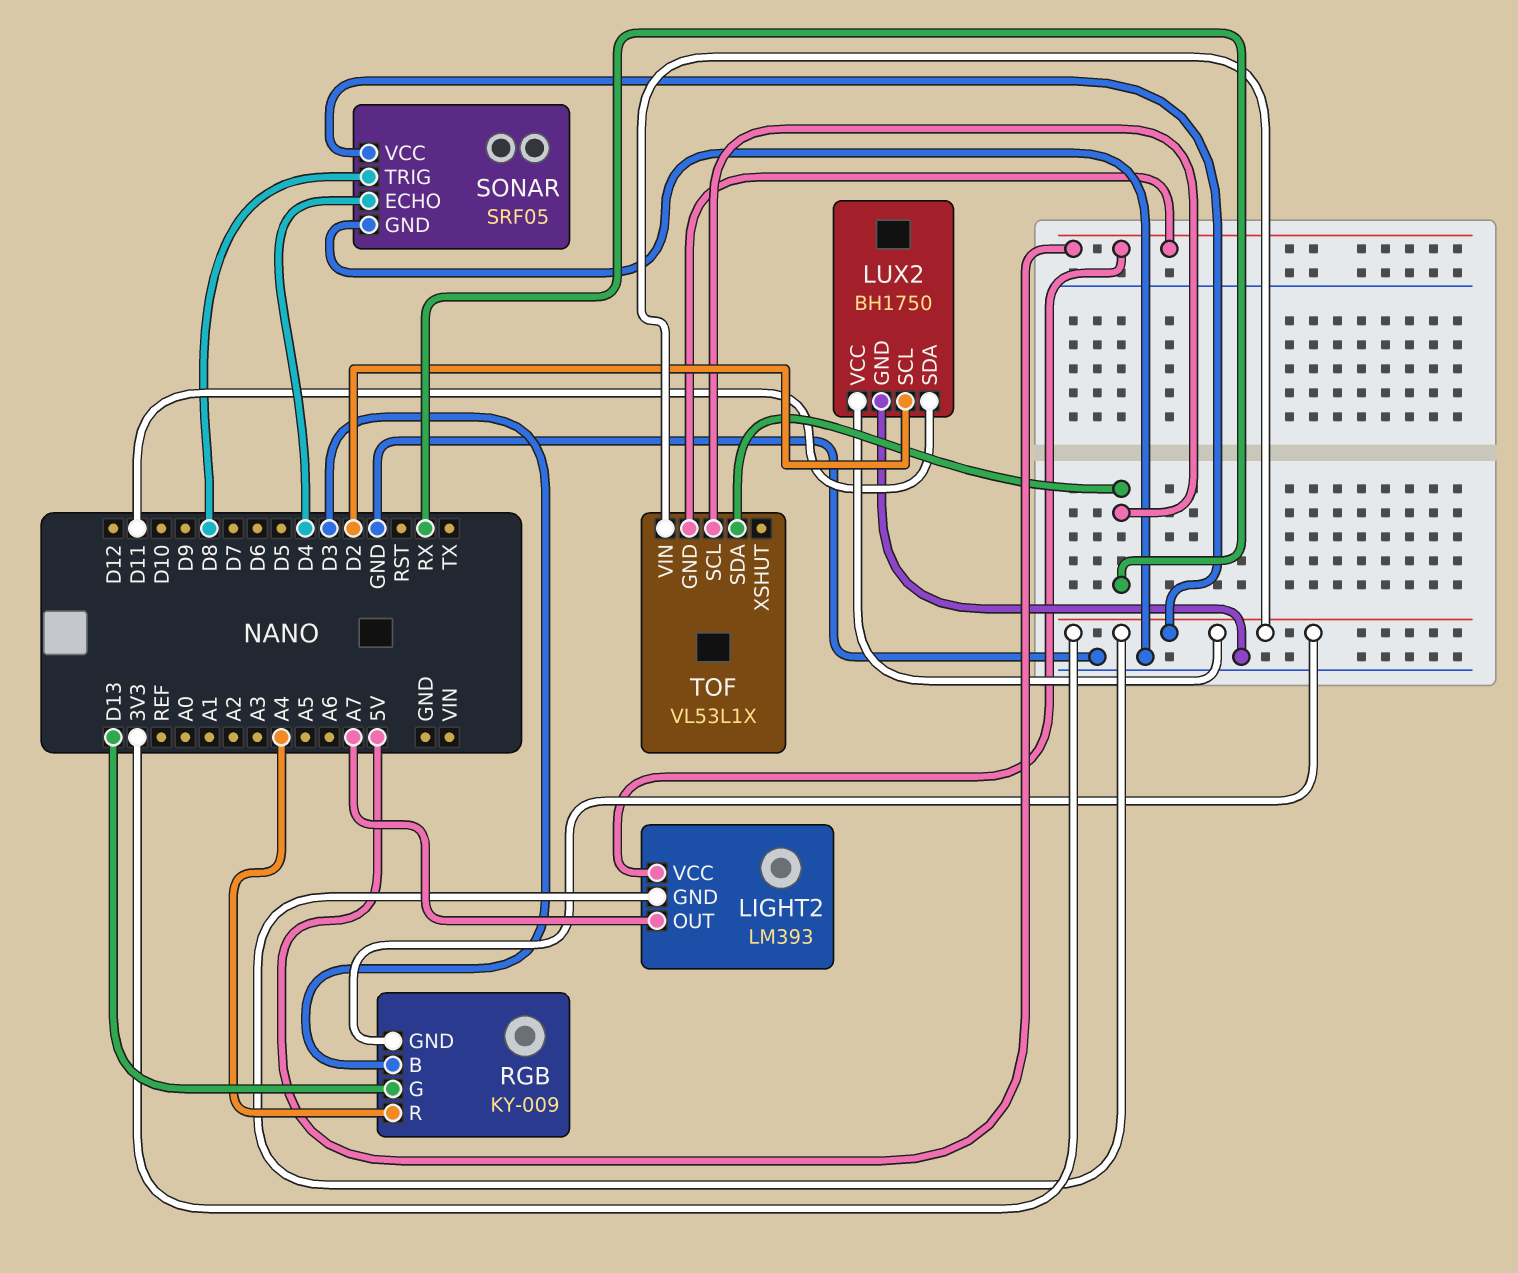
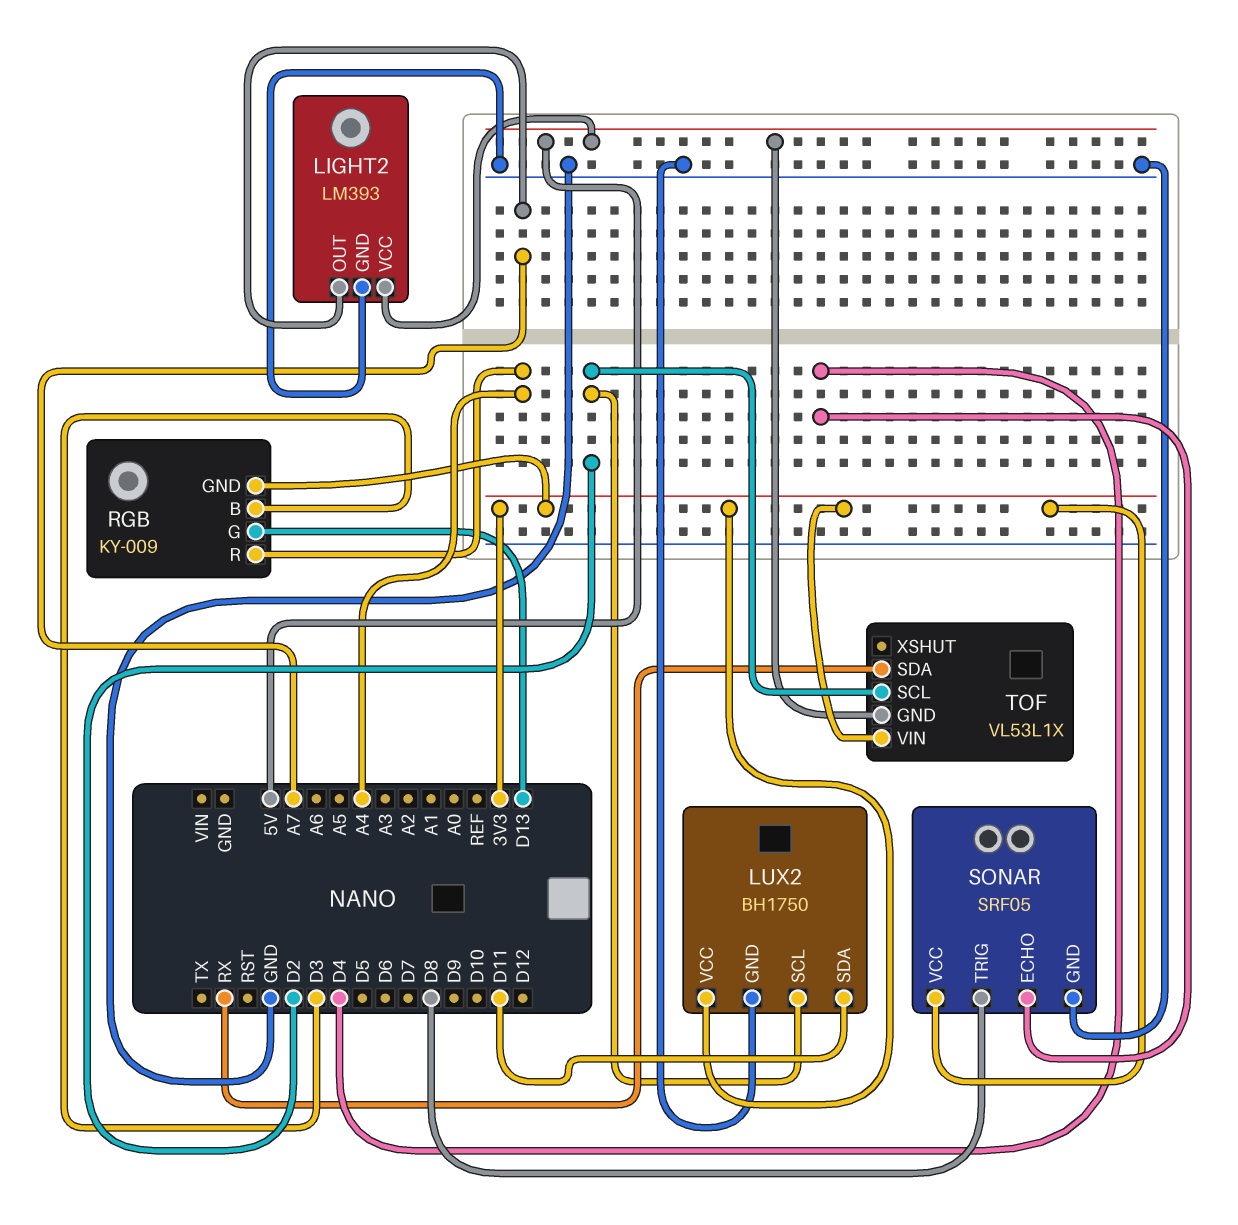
LIGHT2 pin GND: 3V3 -> GND
TOF pin SCL: RX -> D2

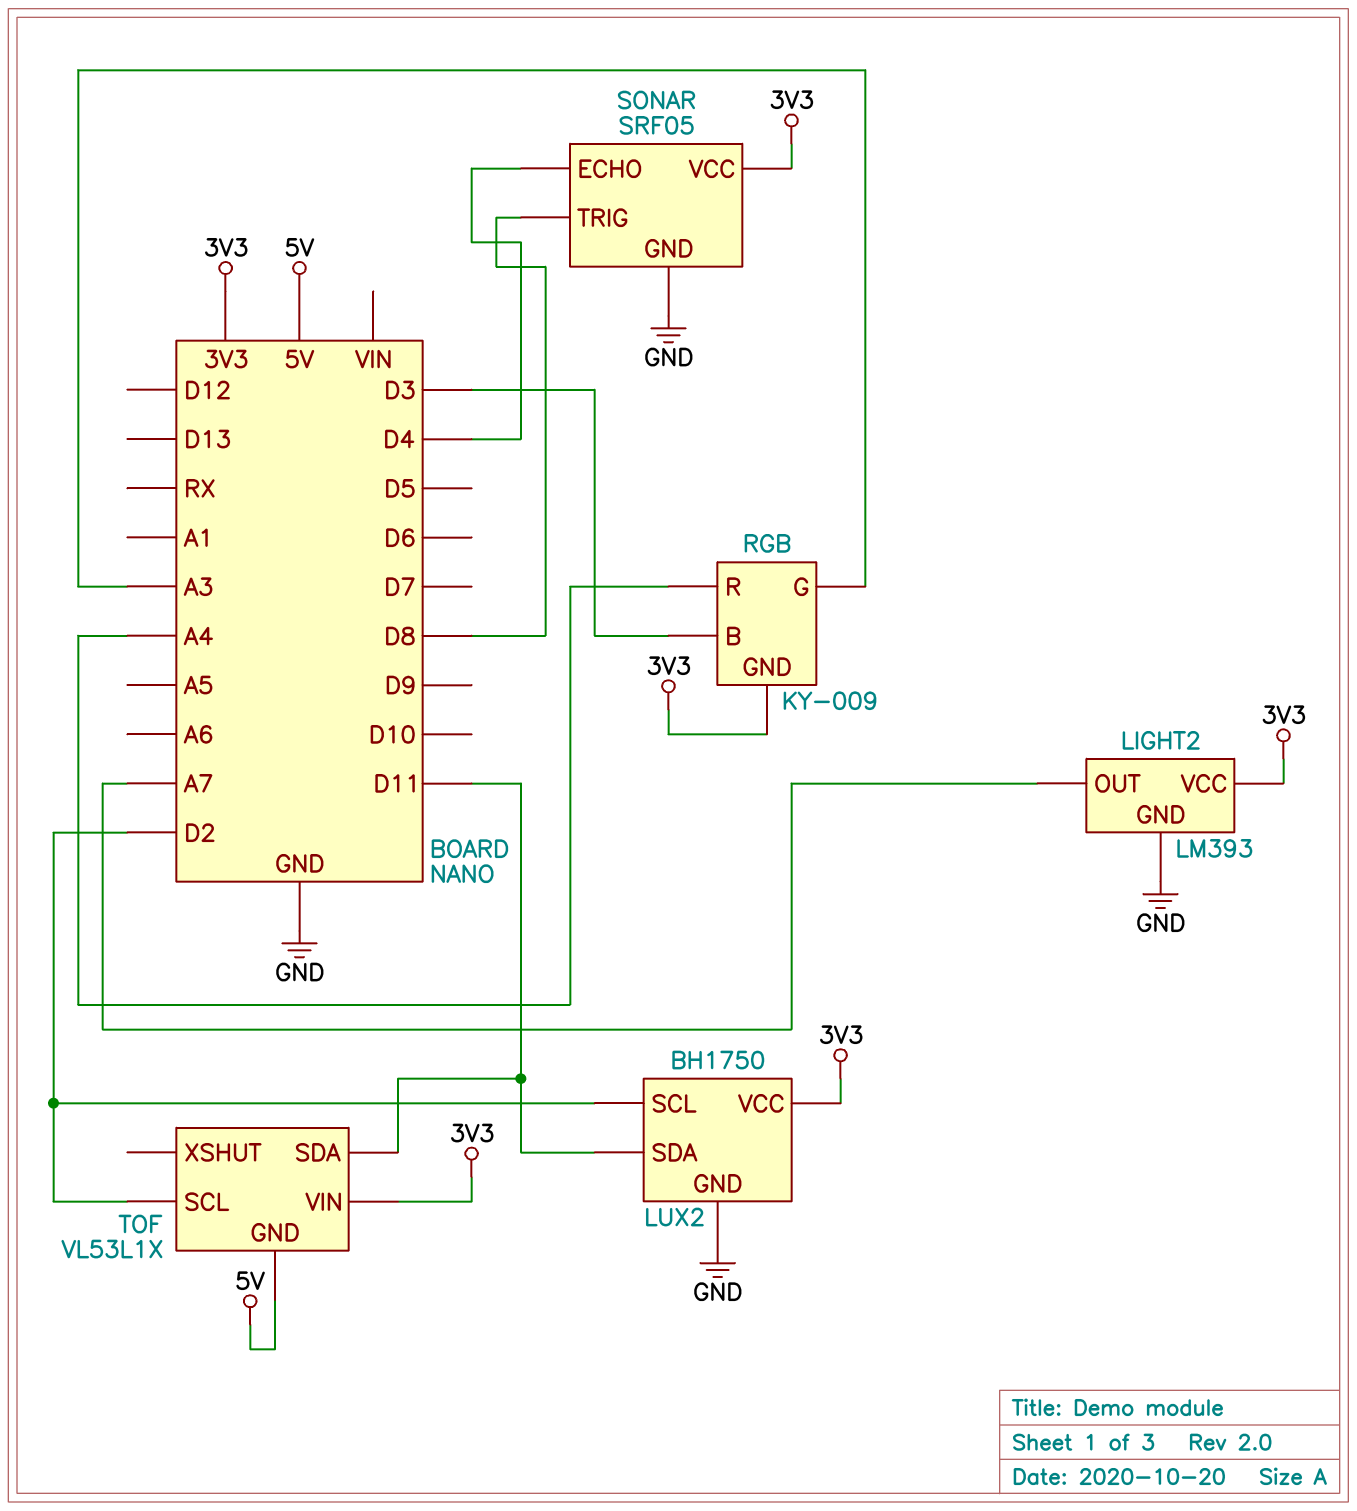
LIGHT2 pin VCC: 5V -> 3V3
RGB pin G: D13 -> A3
TOF pin SDA: RX -> D11

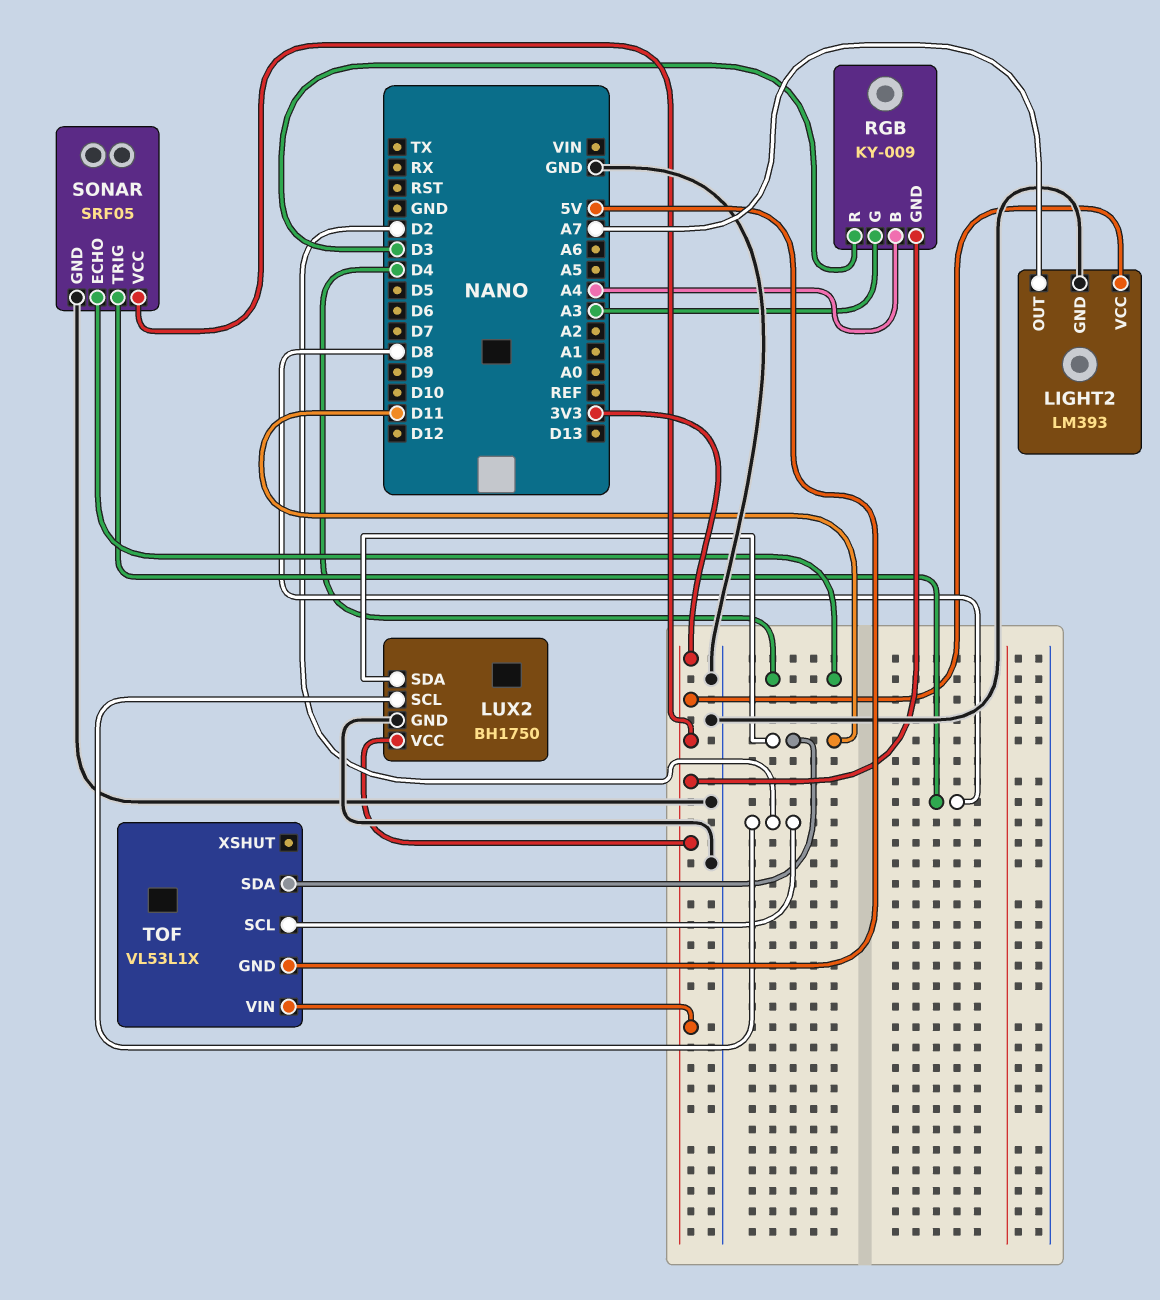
RGB pin B: D3 -> A4
RGB pin R: A4 -> D3

